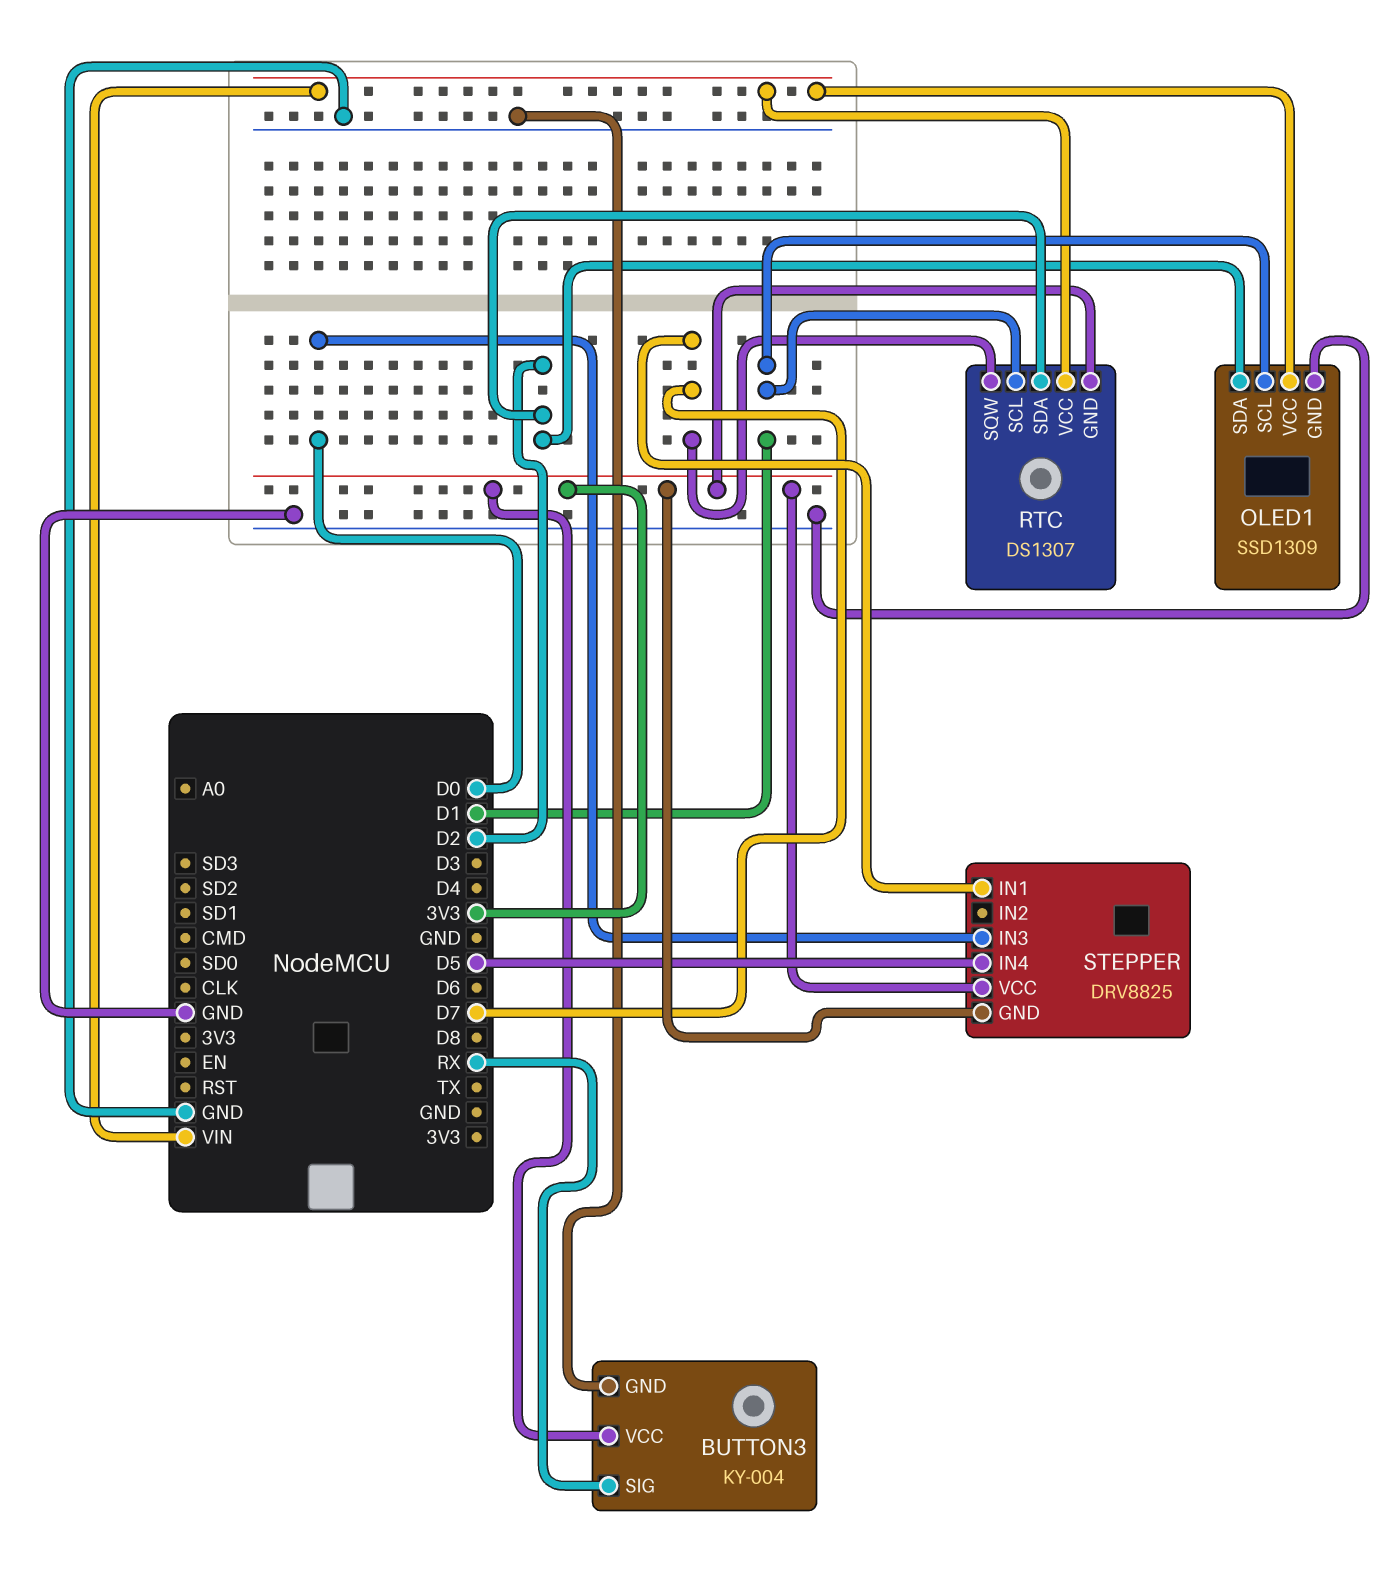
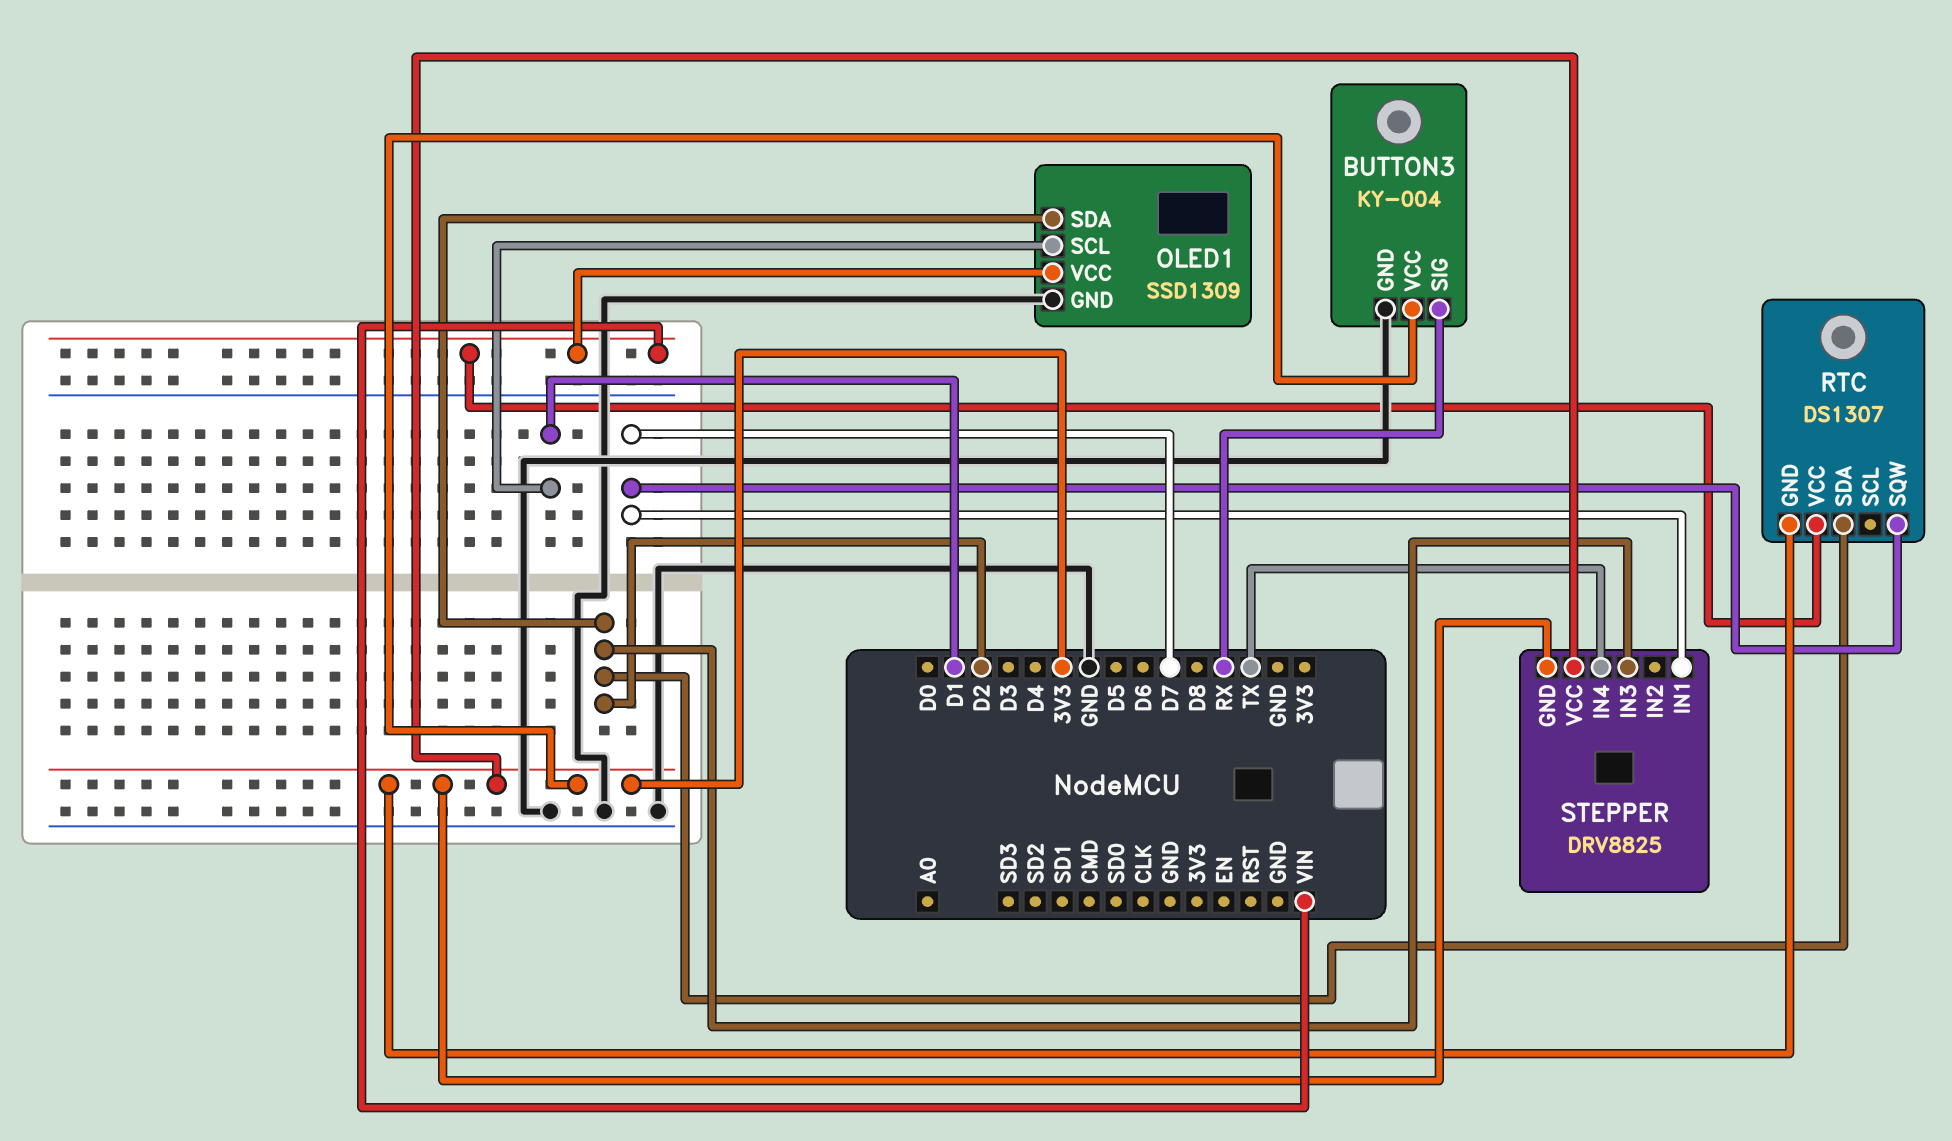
RTC pin SCL: D1 -> none
STEPPER pin IN3: D0 -> D2
STEPPER pin IN4: D5 -> TX

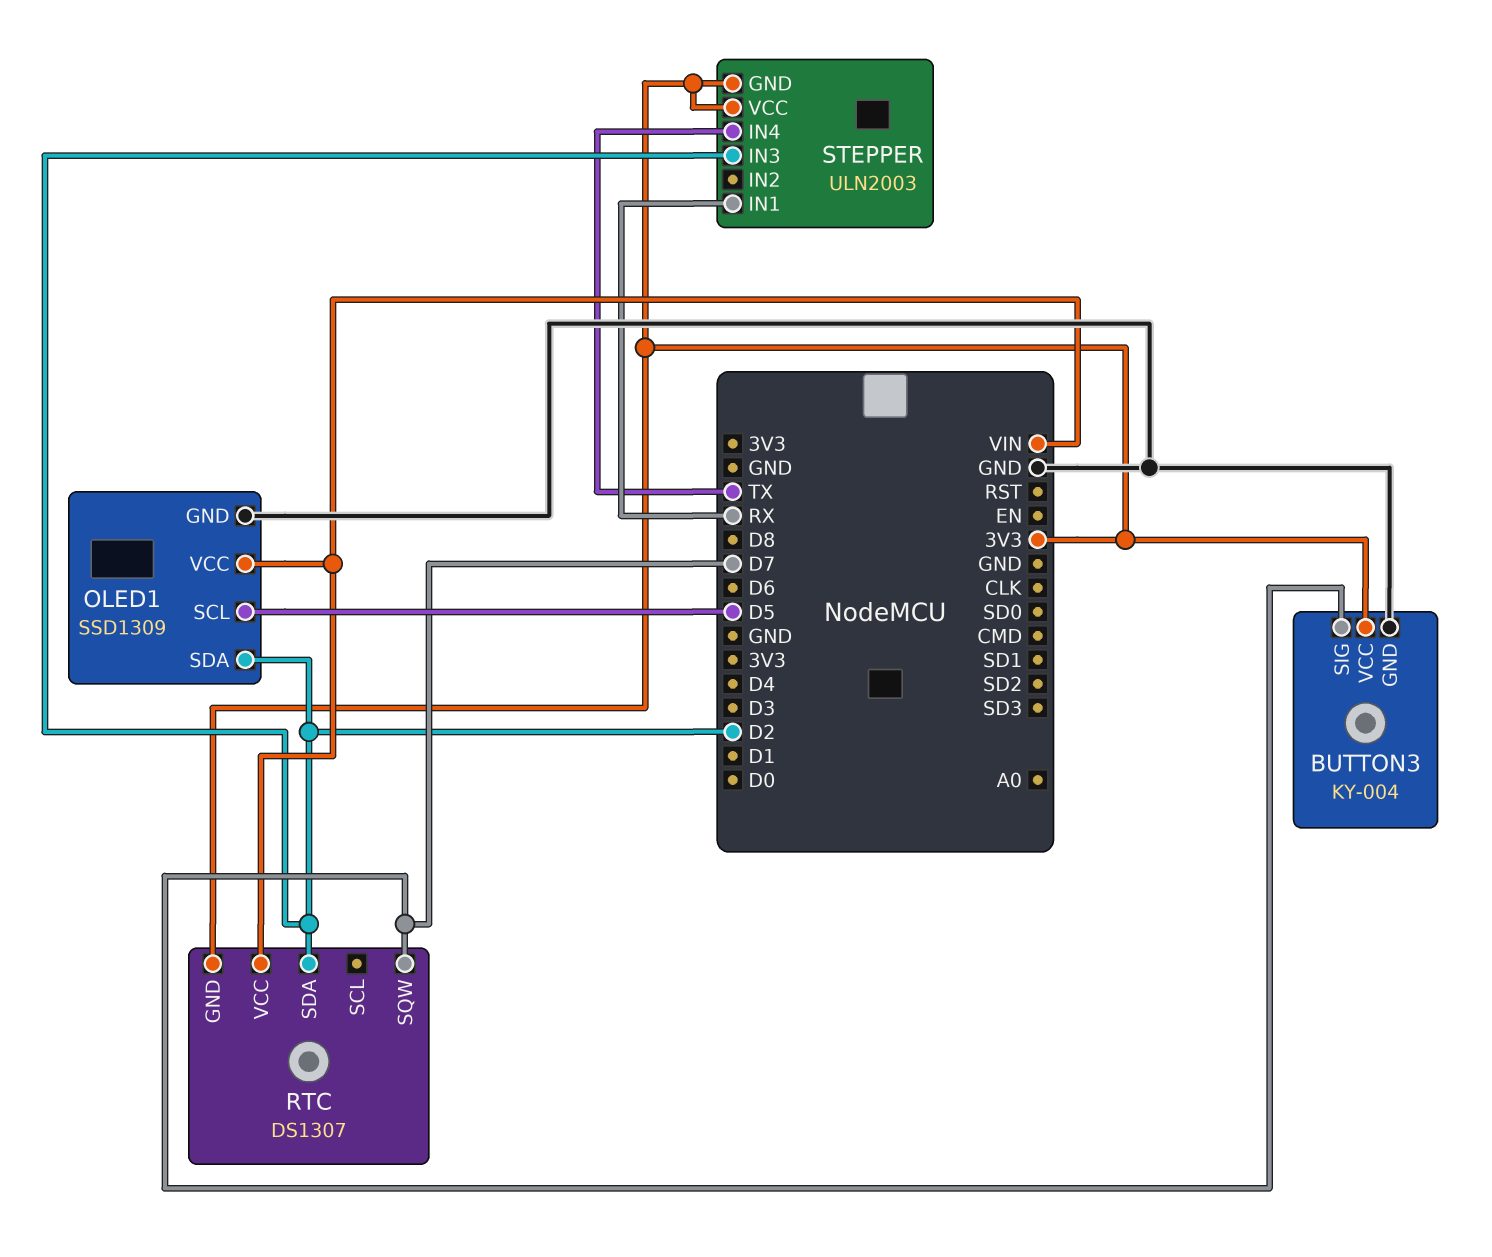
BUTTON3 pin SIG: RX -> D7
OLED1 pin SCL: D1 -> D5
STEPPER: DRV8825 -> ULN2003
STEPPER pin IN1: D7 -> RX

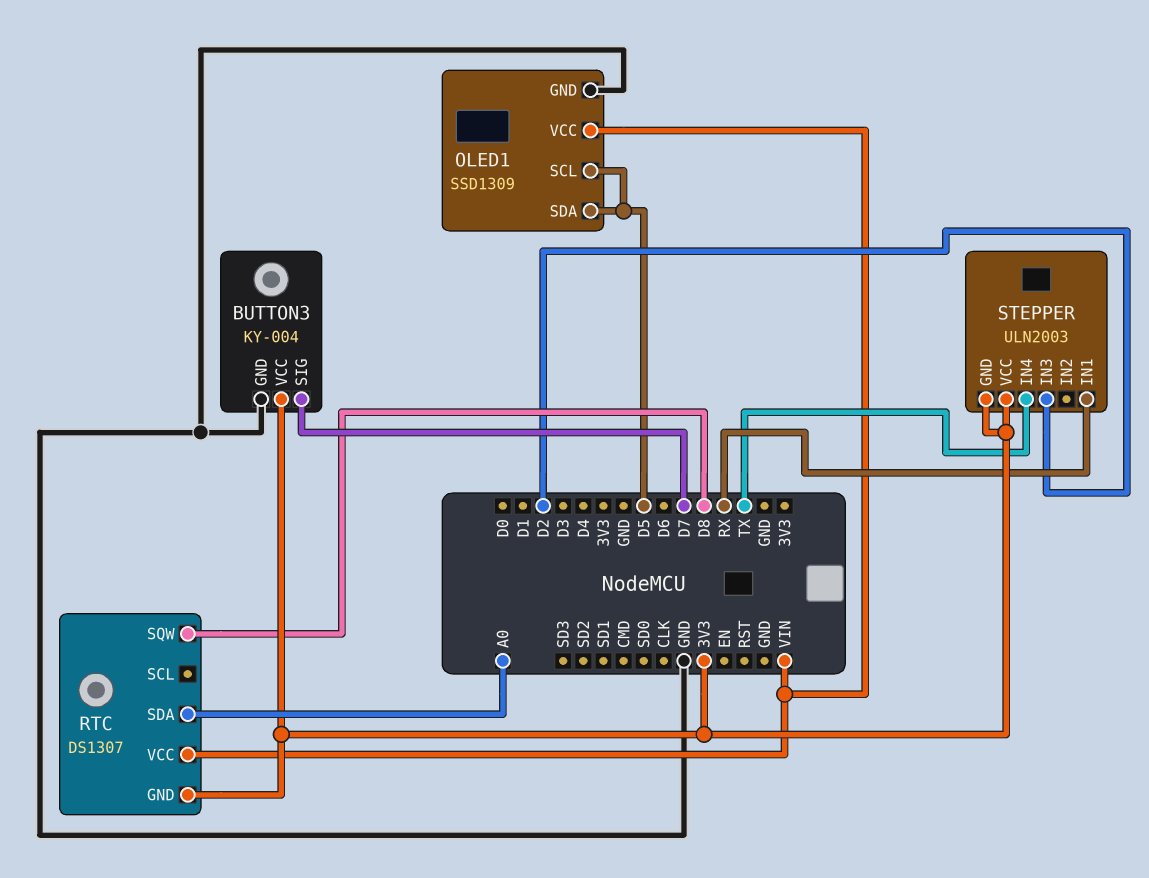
OLED1 pin SDA: D2 -> D5
RTC pin SDA: D2 -> A0
RTC pin SQW: D7 -> D8

